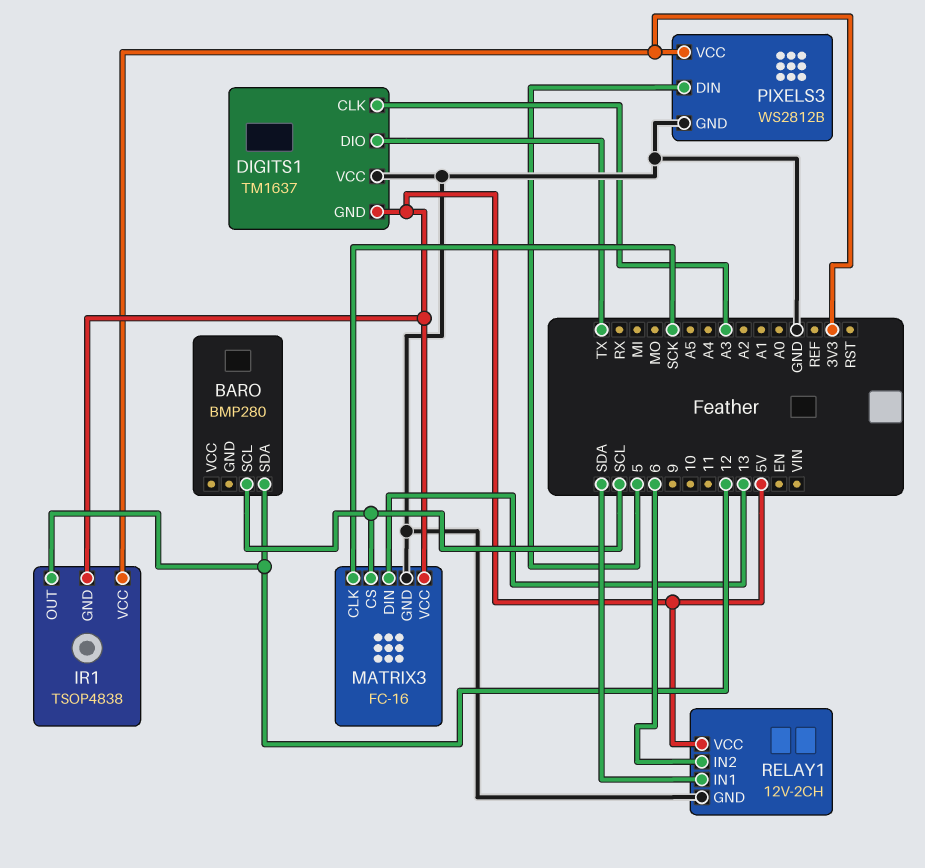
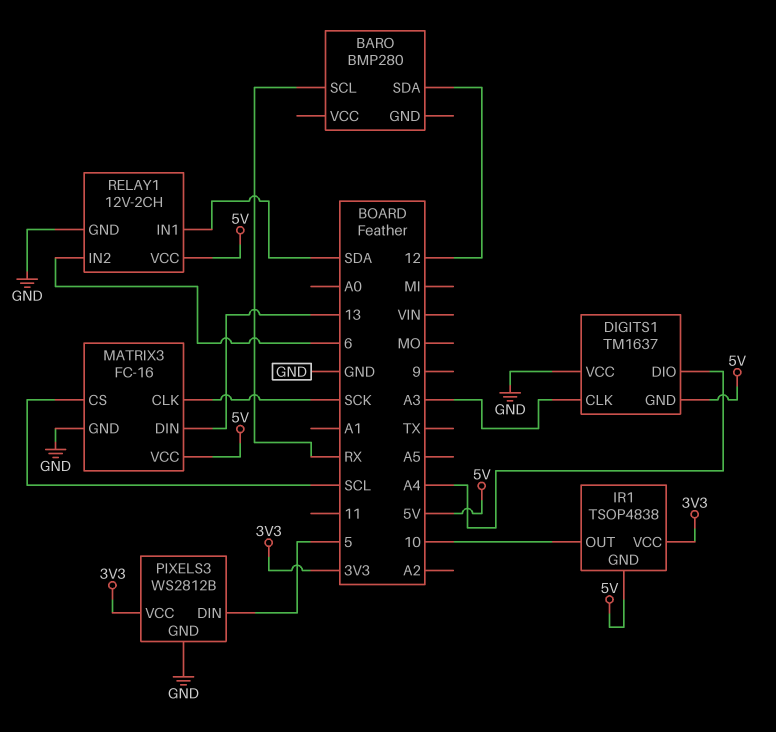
BARO pin SCL: SCL -> RX
DIGITS1 pin DIO: TX -> A4
IR1 pin OUT: 12 -> 10

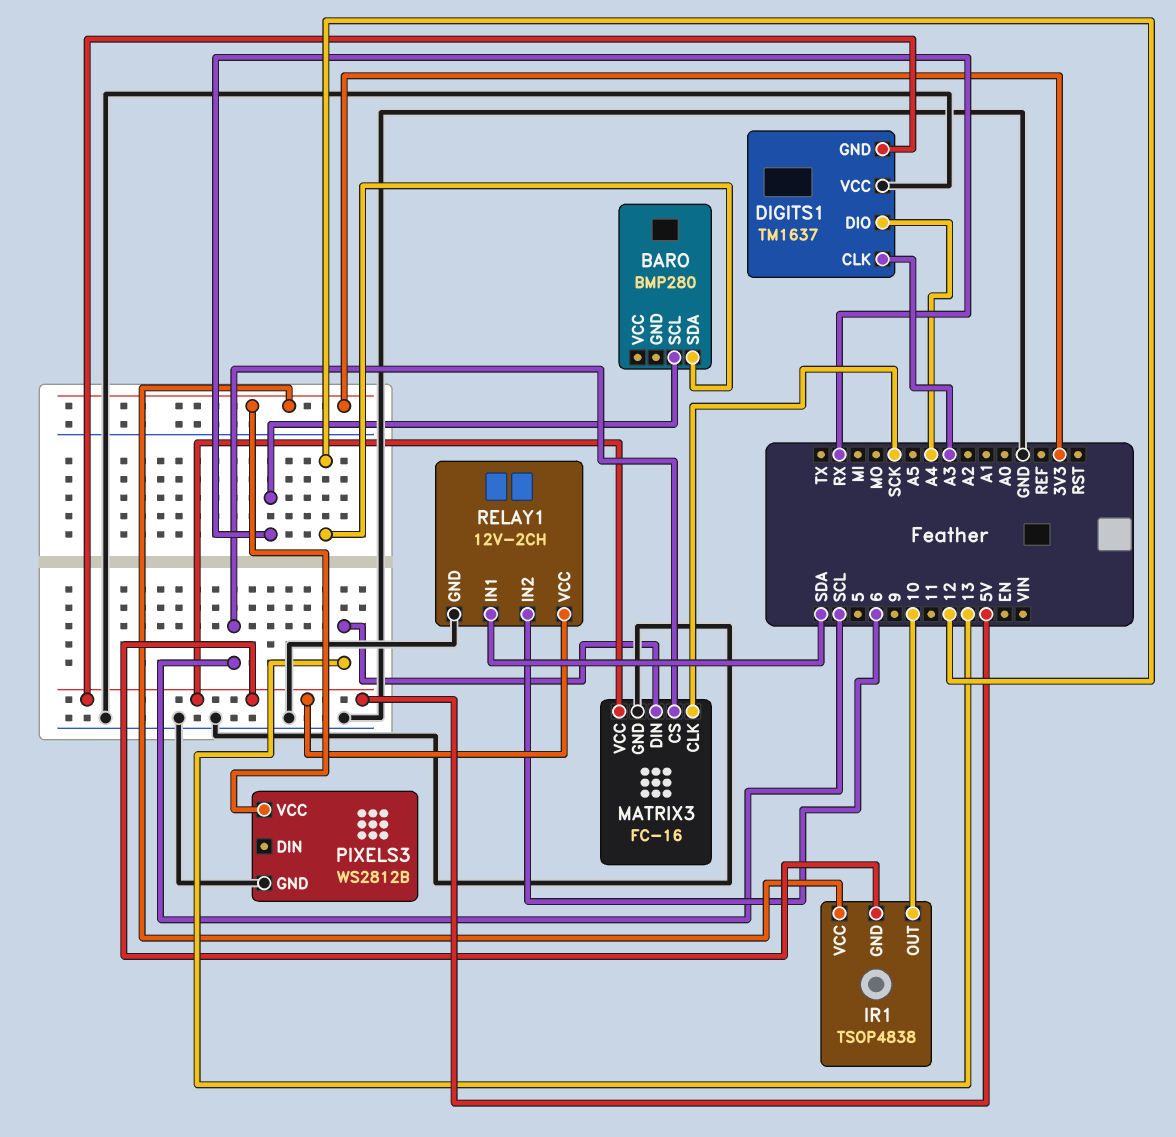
PIXELS3 pin DIN: 5 -> none

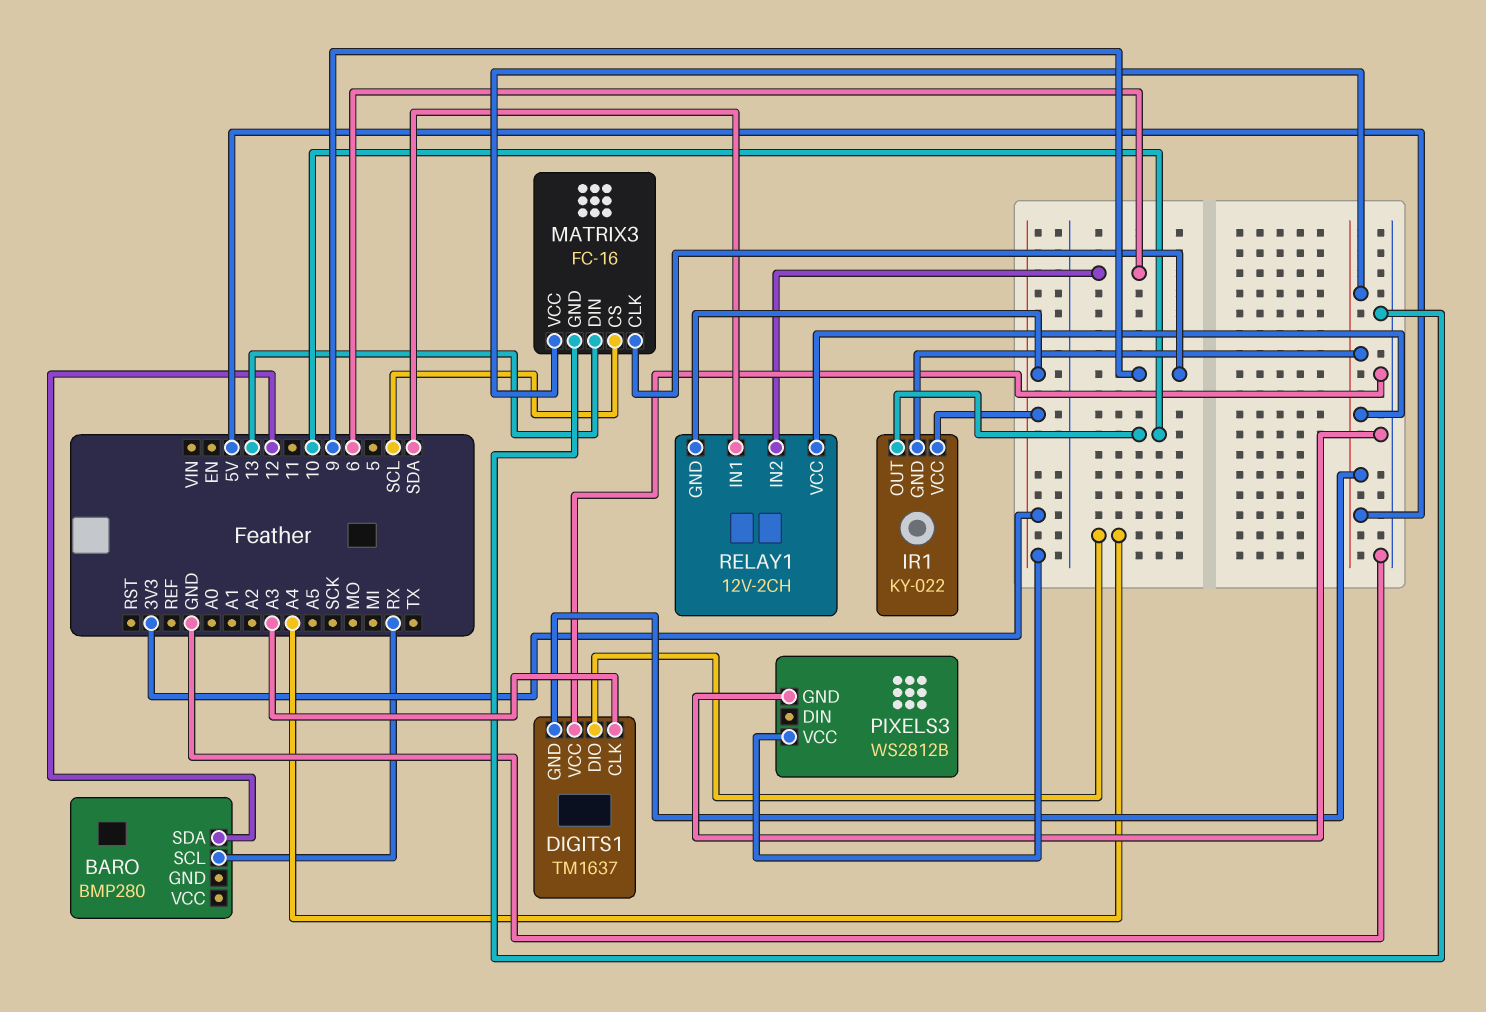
IR1: TSOP4838 -> KY-022
MATRIX3 pin CLK: SCK -> 9
RELAY1 pin GND: GND -> 3V3

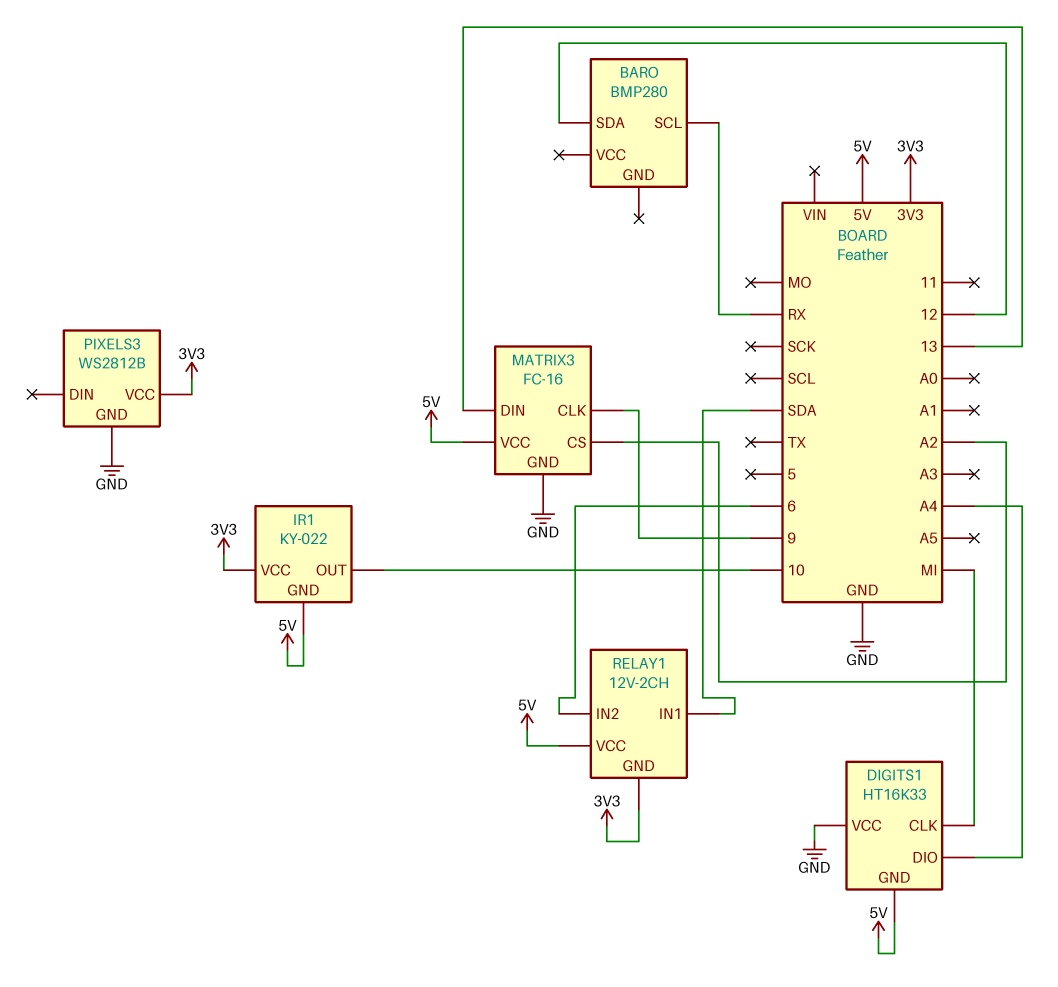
DIGITS1: TM1637 -> HT16K33
DIGITS1 pin CLK: A3 -> MI
MATRIX3 pin CS: SCL -> A2

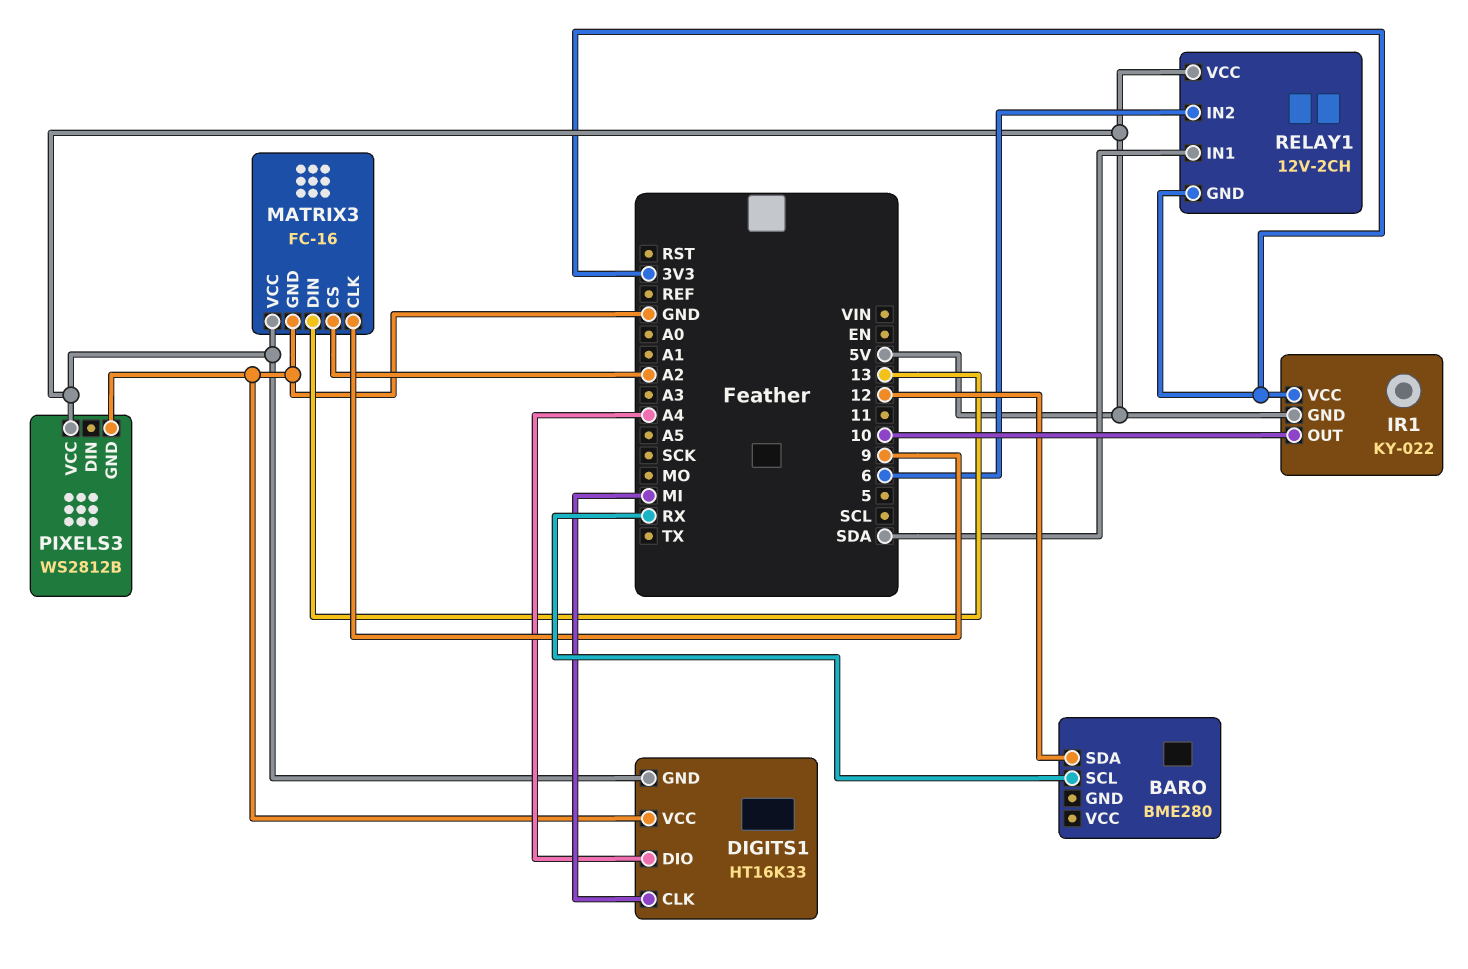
BARO: BMP280 -> BME280
PIXELS3 pin VCC: 3V3 -> 5V

